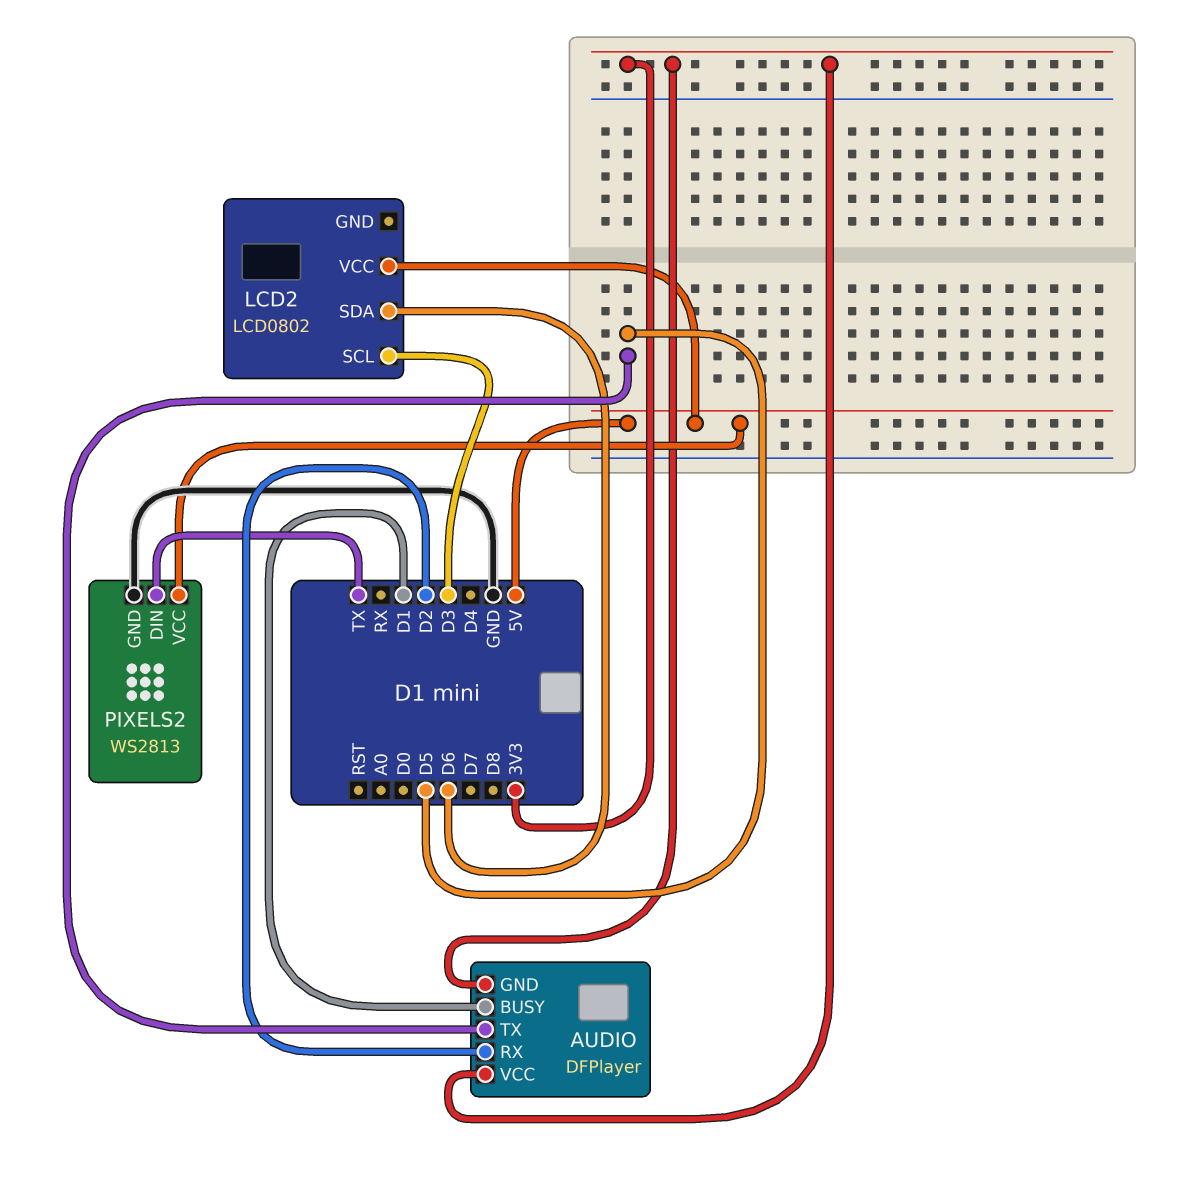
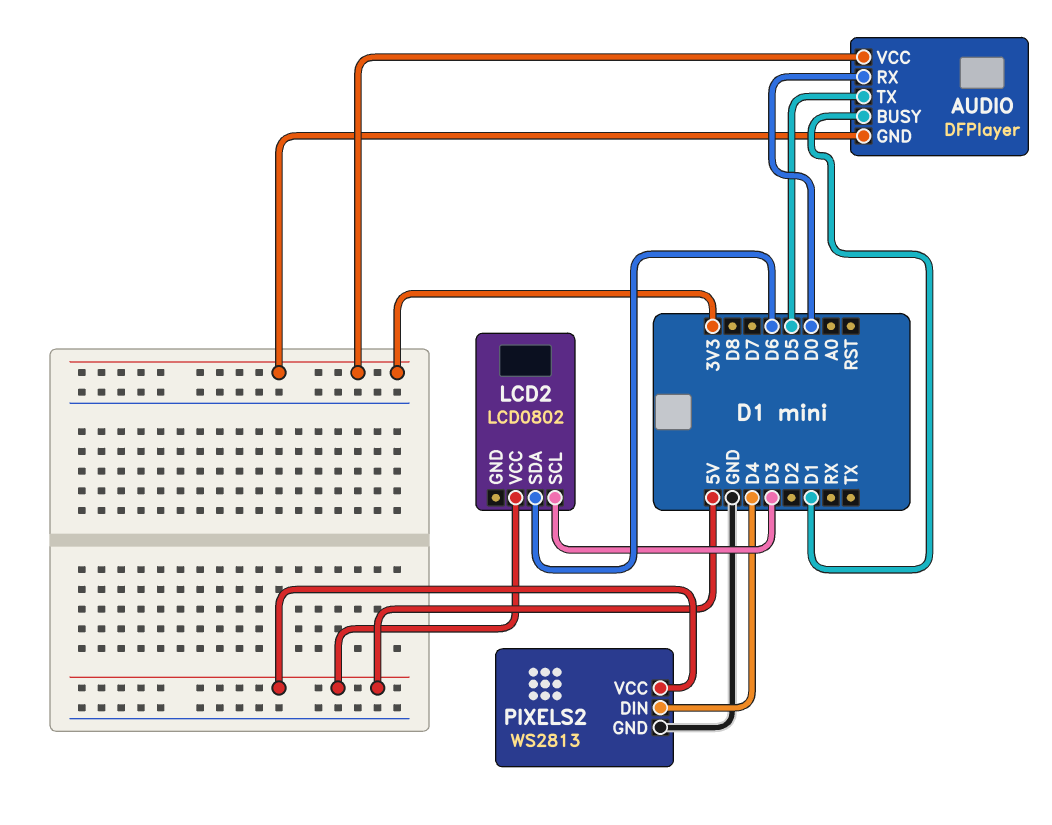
AUDIO pin RX: D2 -> D0
PIXELS2 pin DIN: TX -> D4

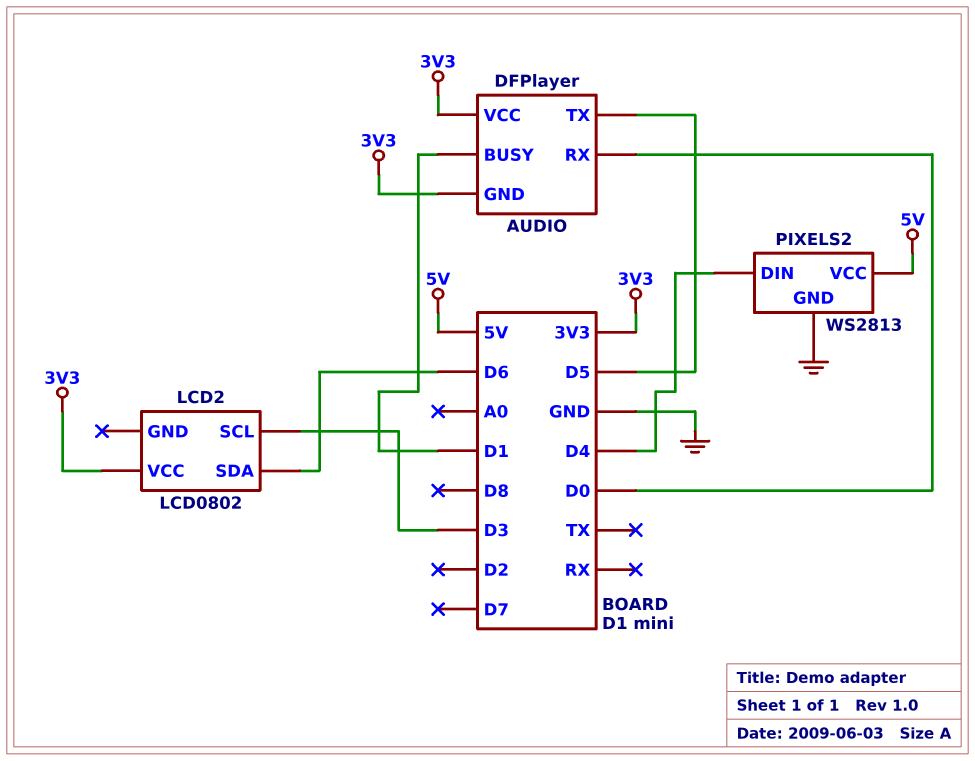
LCD2 pin VCC: 5V -> 3V3

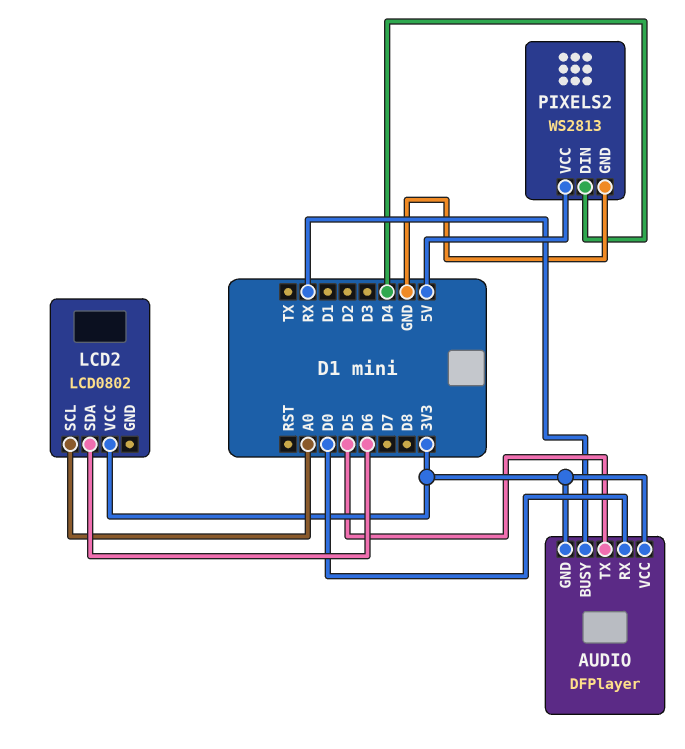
AUDIO pin BUSY: D1 -> RX
LCD2 pin SCL: D3 -> A0

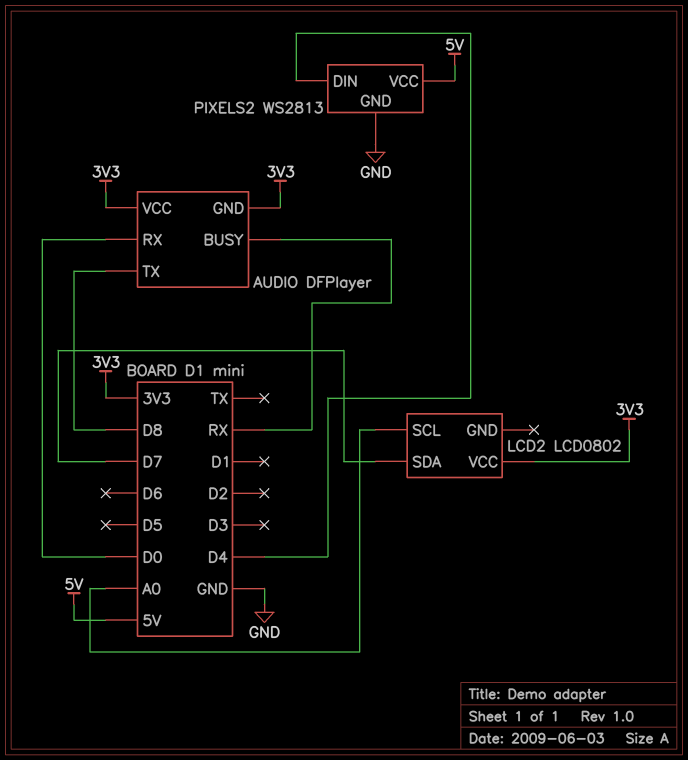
AUDIO pin TX: D5 -> D8
LCD2 pin SDA: D6 -> D7

